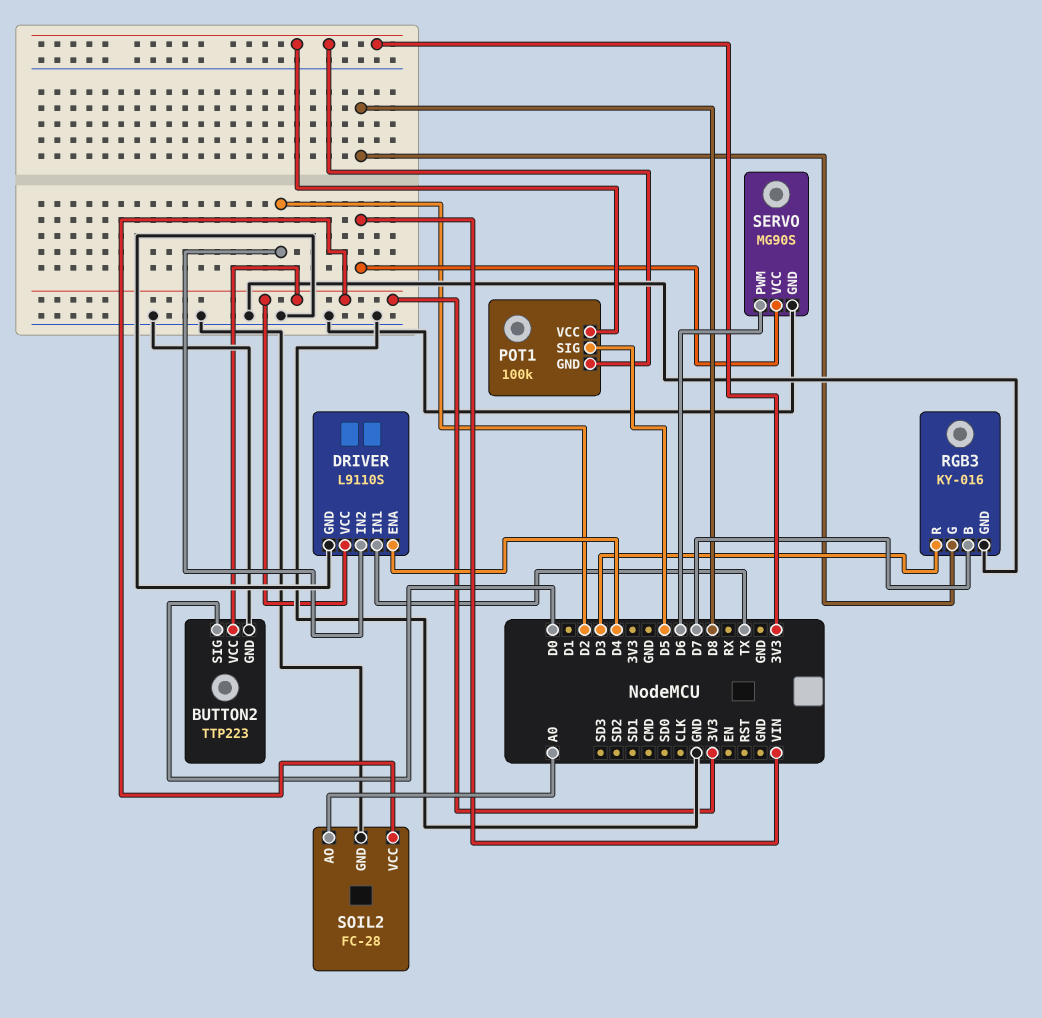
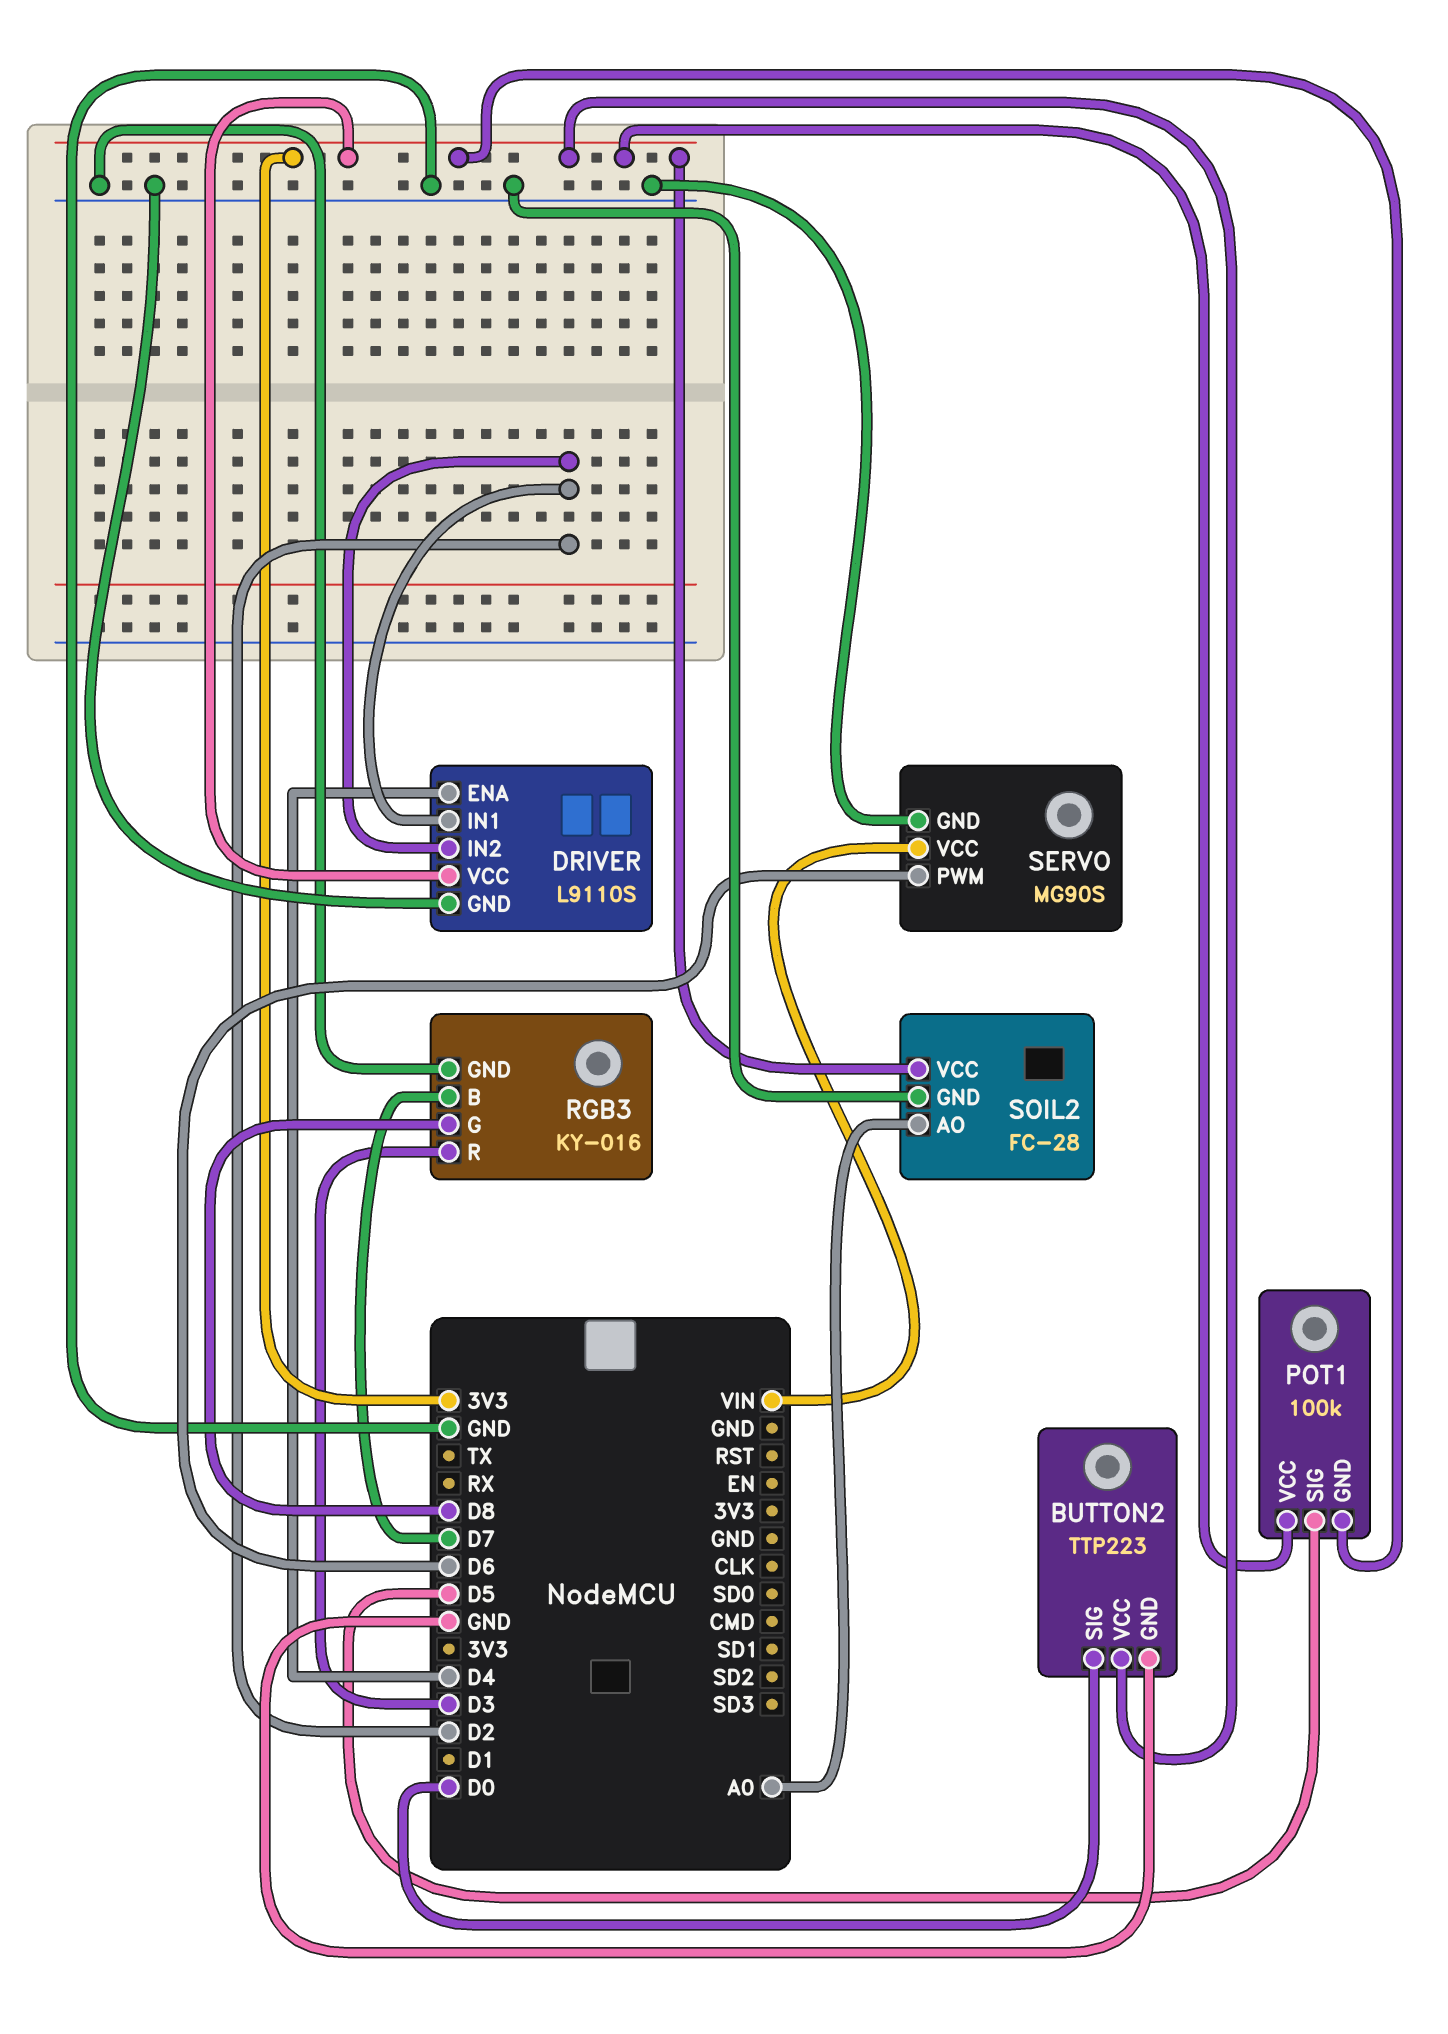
DRIVER pin IN1: TX -> D2

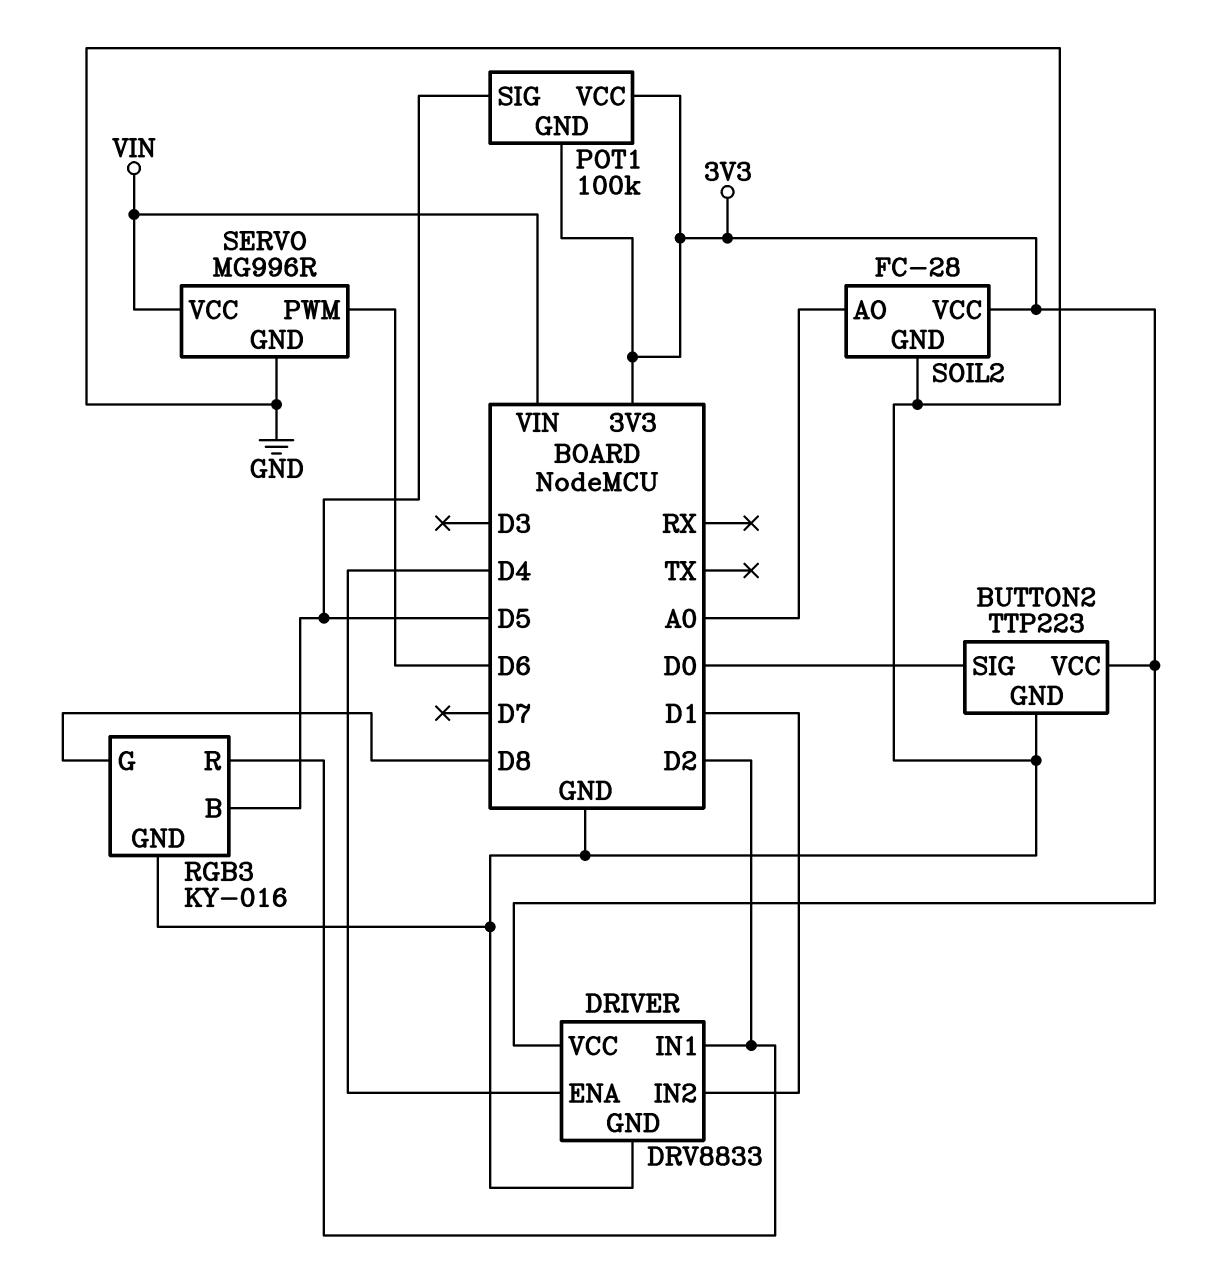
DRIVER: L9110S -> DRV8833
DRIVER pin IN2: D2 -> D1
RGB3 pin B: D7 -> D5
RGB3 pin R: D3 -> D2
SERVO: MG90S -> MG996R

